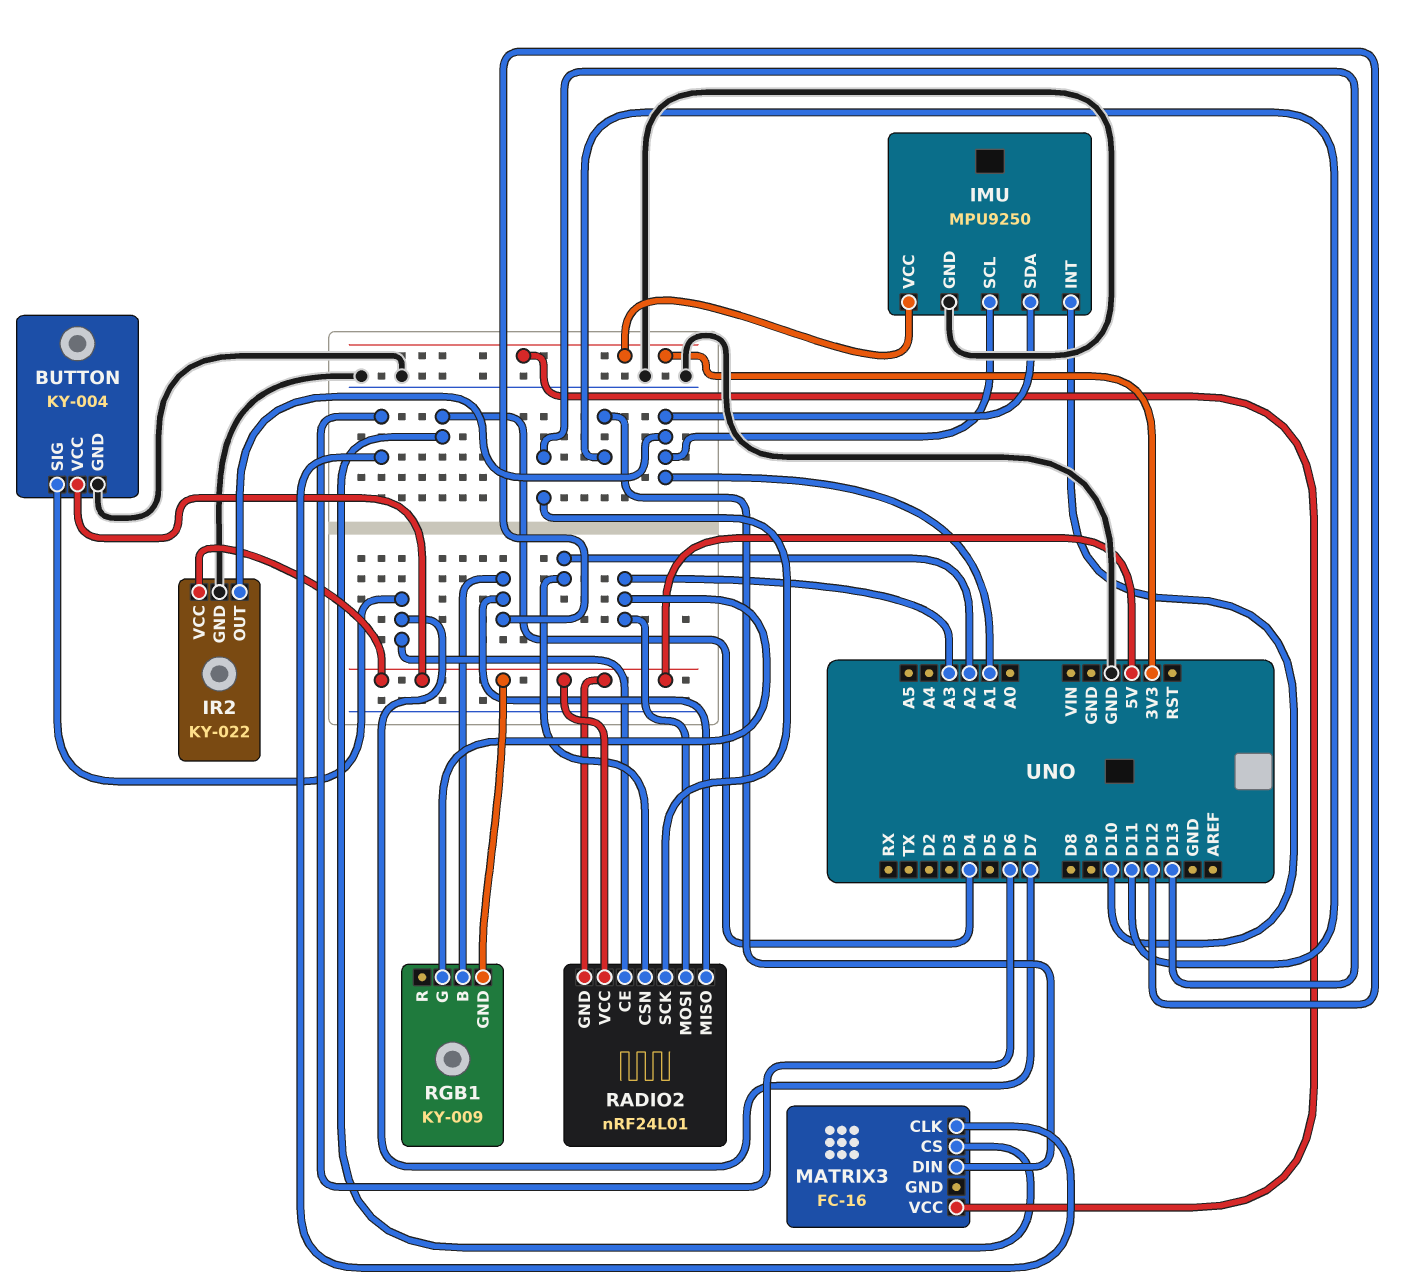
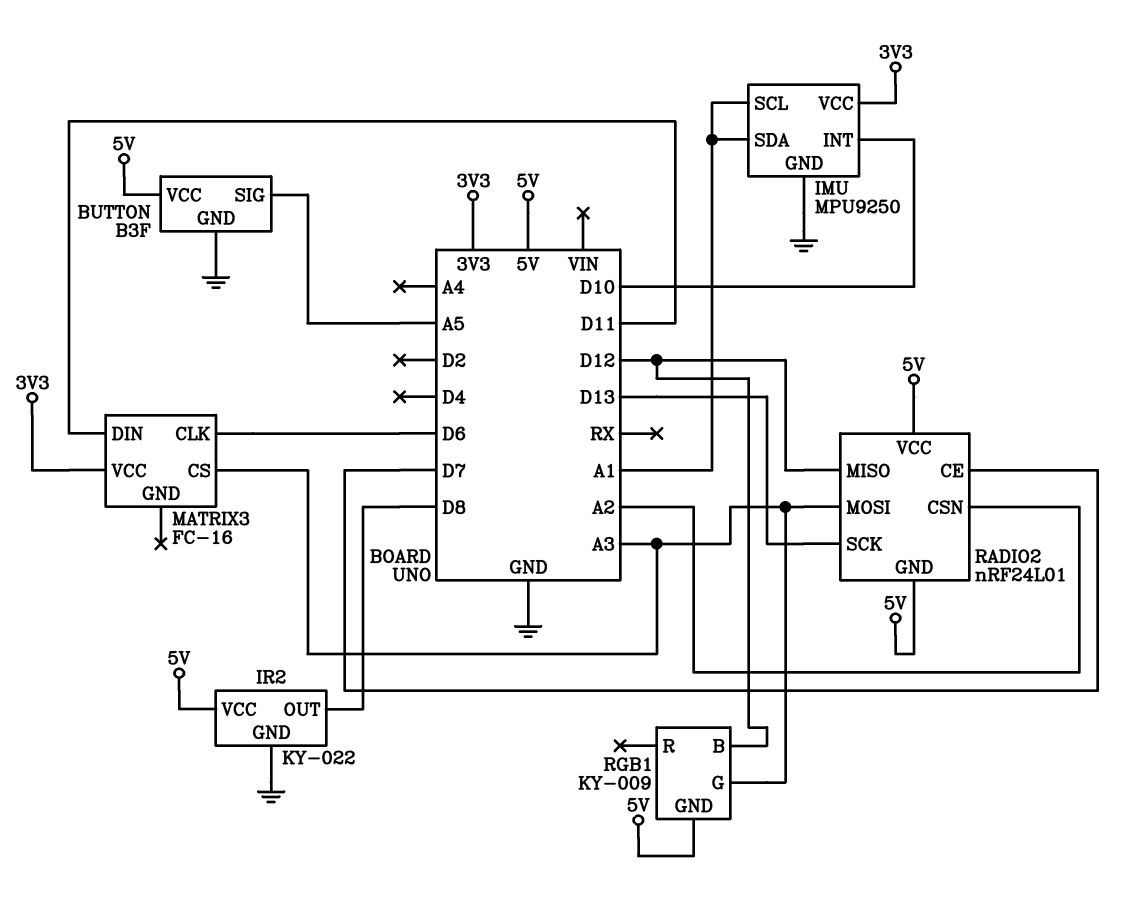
BUTTON: KY-004 -> B3F
BUTTON pin SIG: D7 -> A5
IR2 pin OUT: A1 -> D8
MATRIX3 pin CS: D4 -> A3

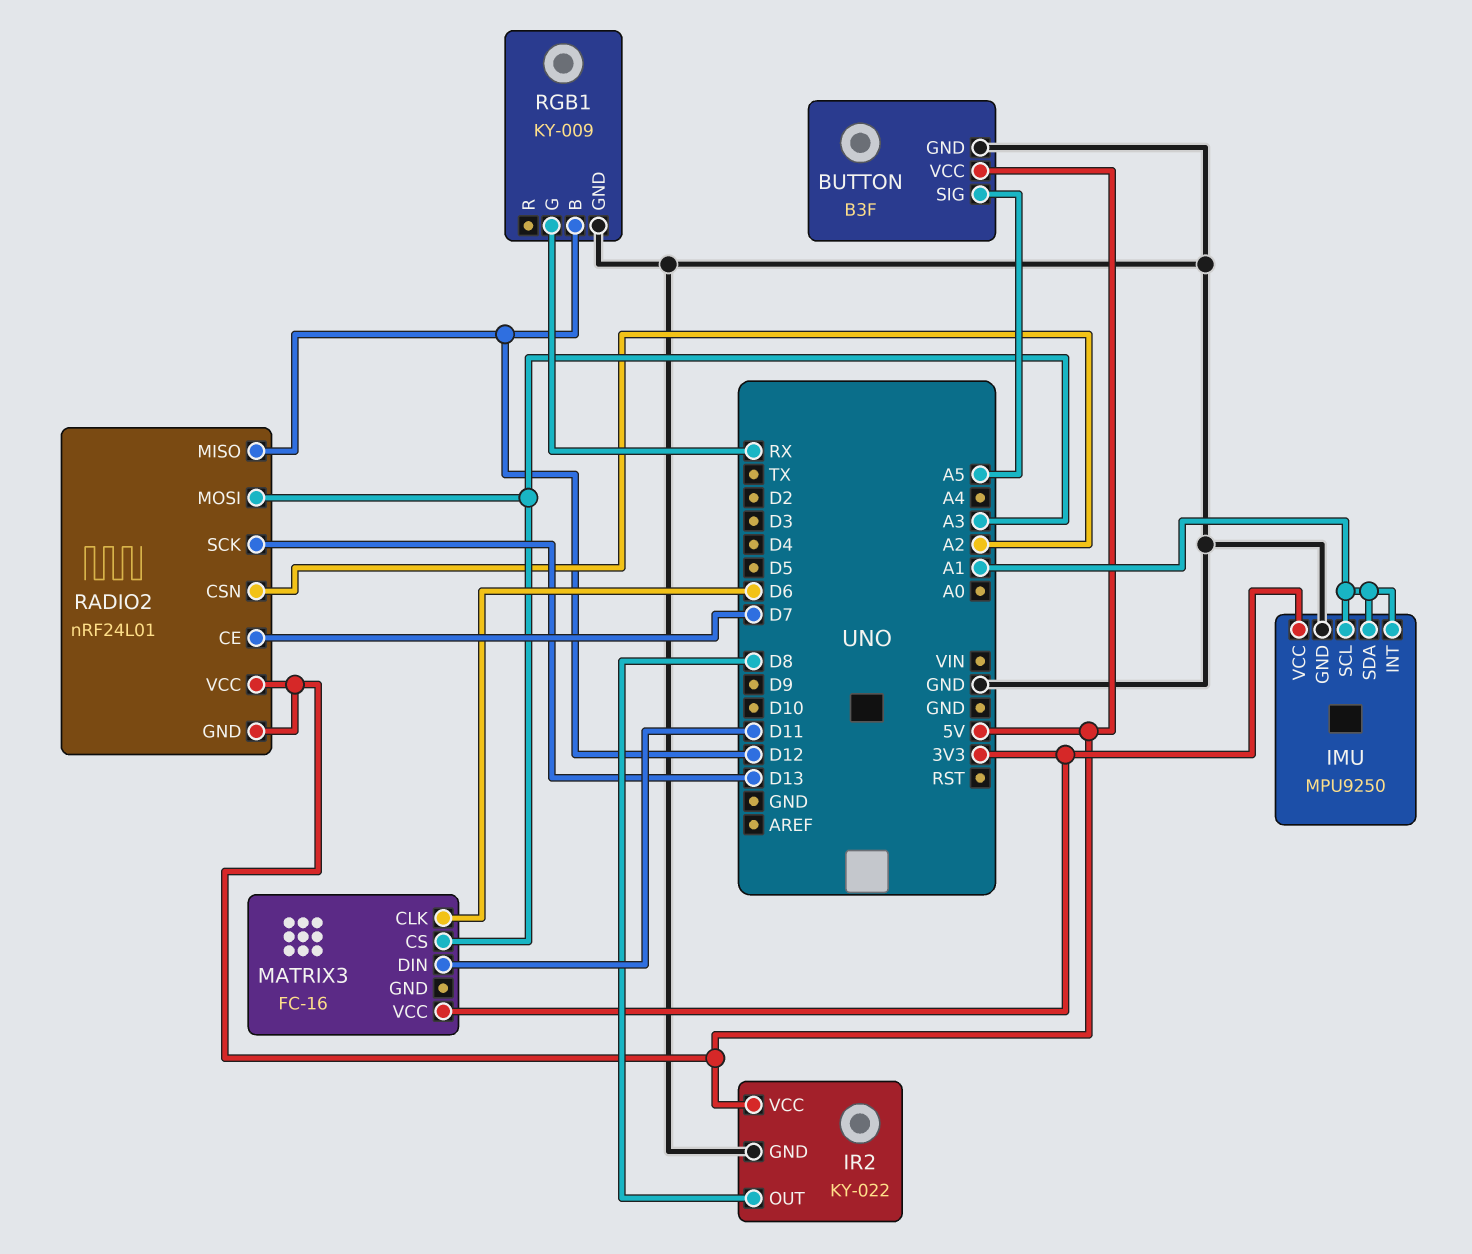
IMU pin INT: D10 -> A1
RGB1 pin G: A3 -> RX
RGB1 pin GND: 5V -> GND

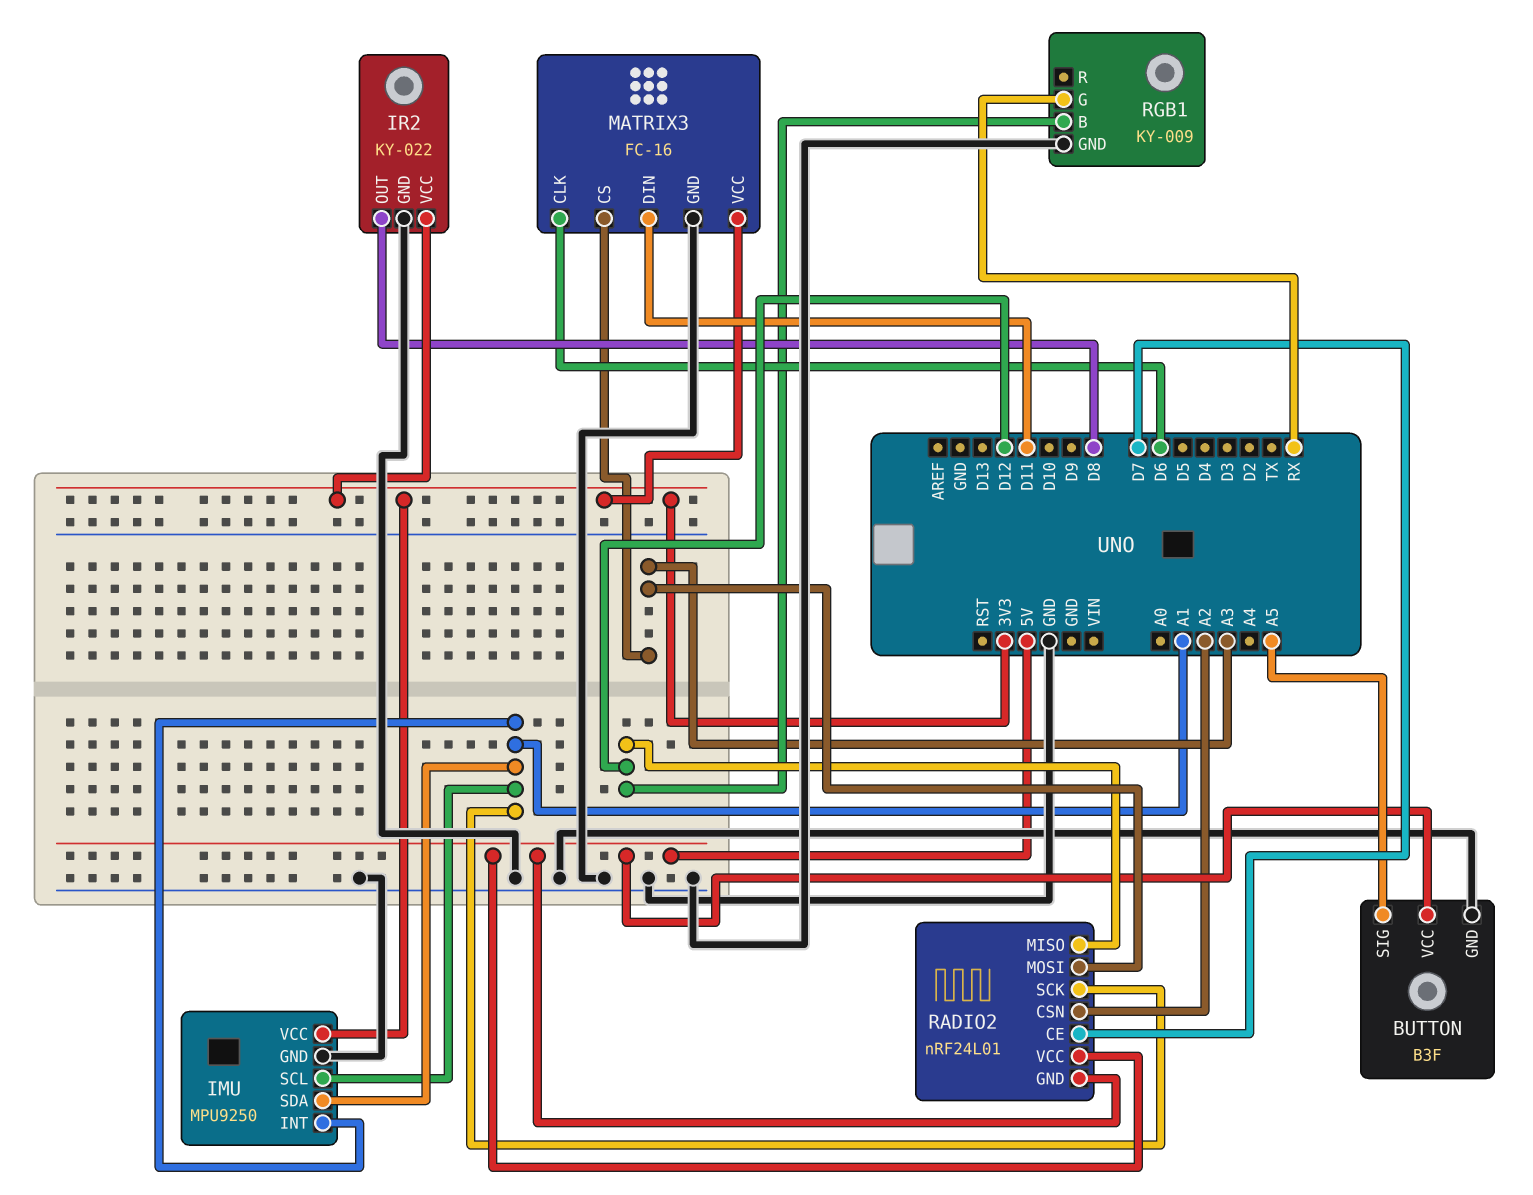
IR2 pin VCC: 5V -> 3V3
MATRIX3 pin GND: none -> GND
RADIO2 pin SCK: D13 -> A1

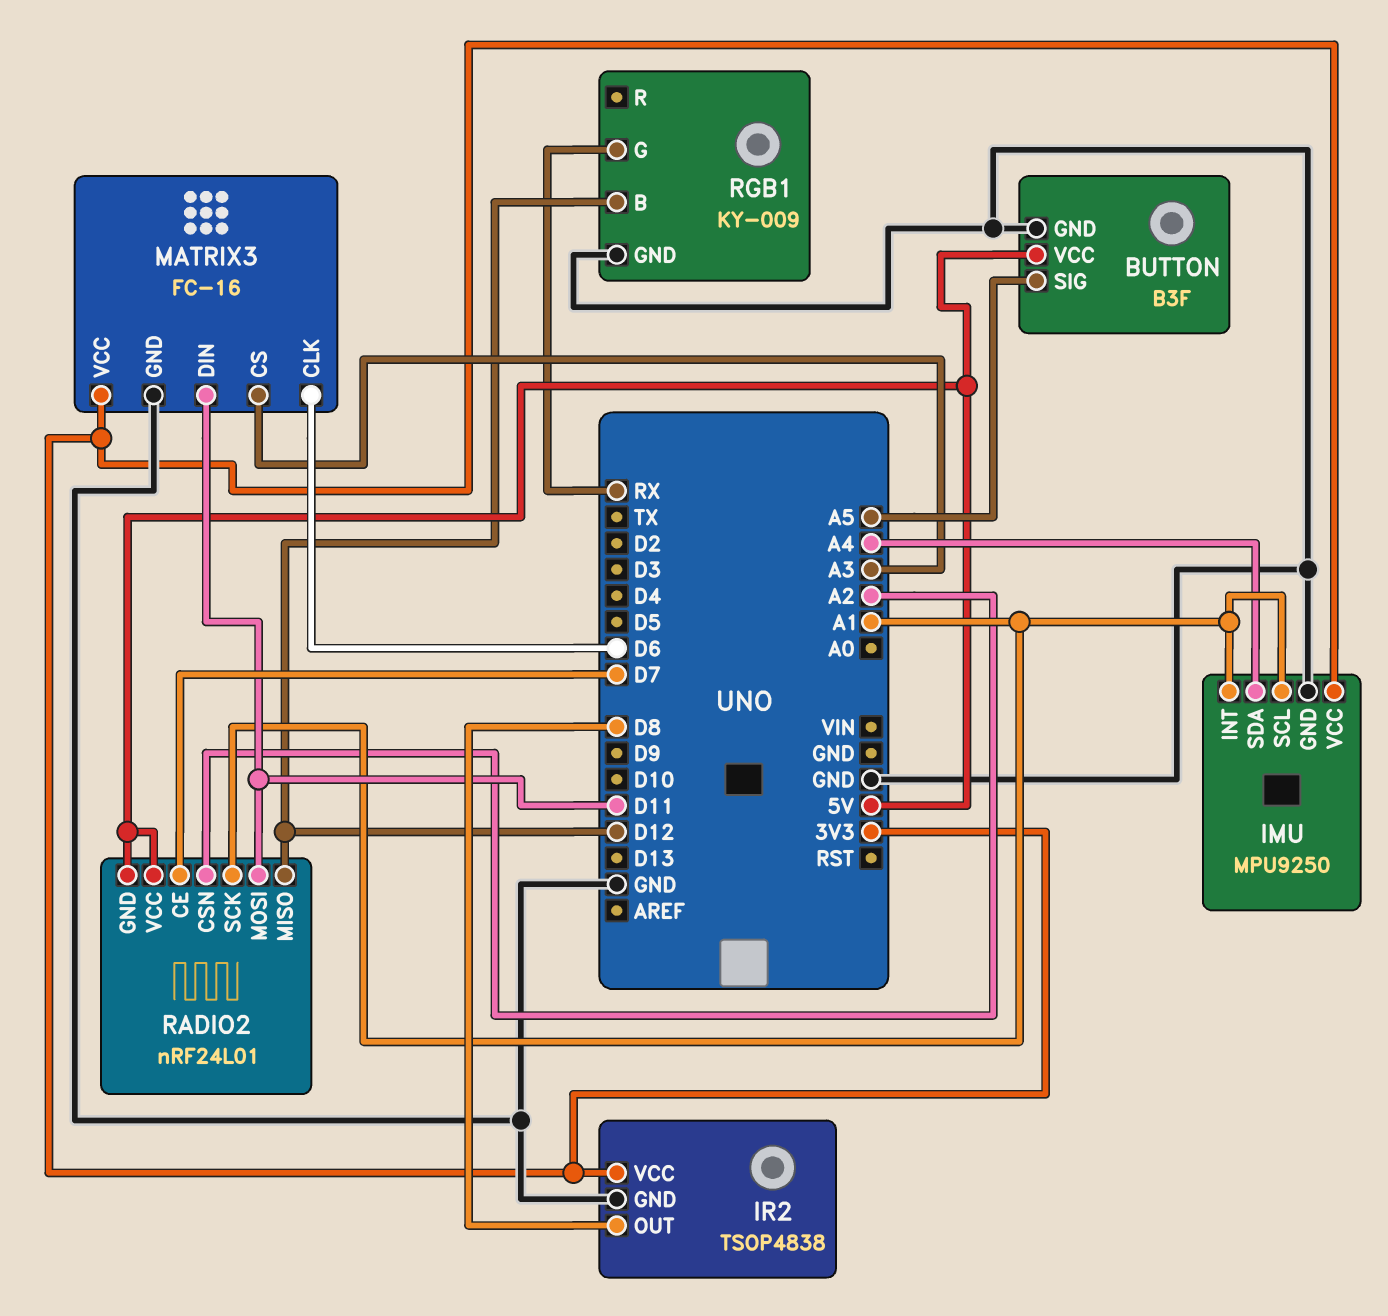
IMU pin SDA: A1 -> A4
IR2: KY-022 -> TSOP4838
RADIO2 pin MOSI: A3 -> D11

